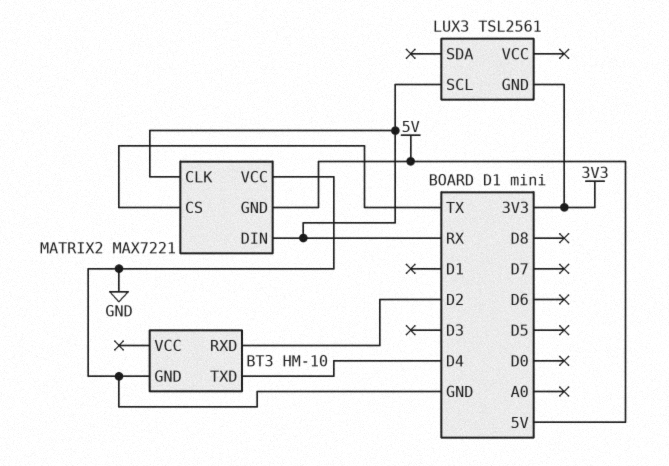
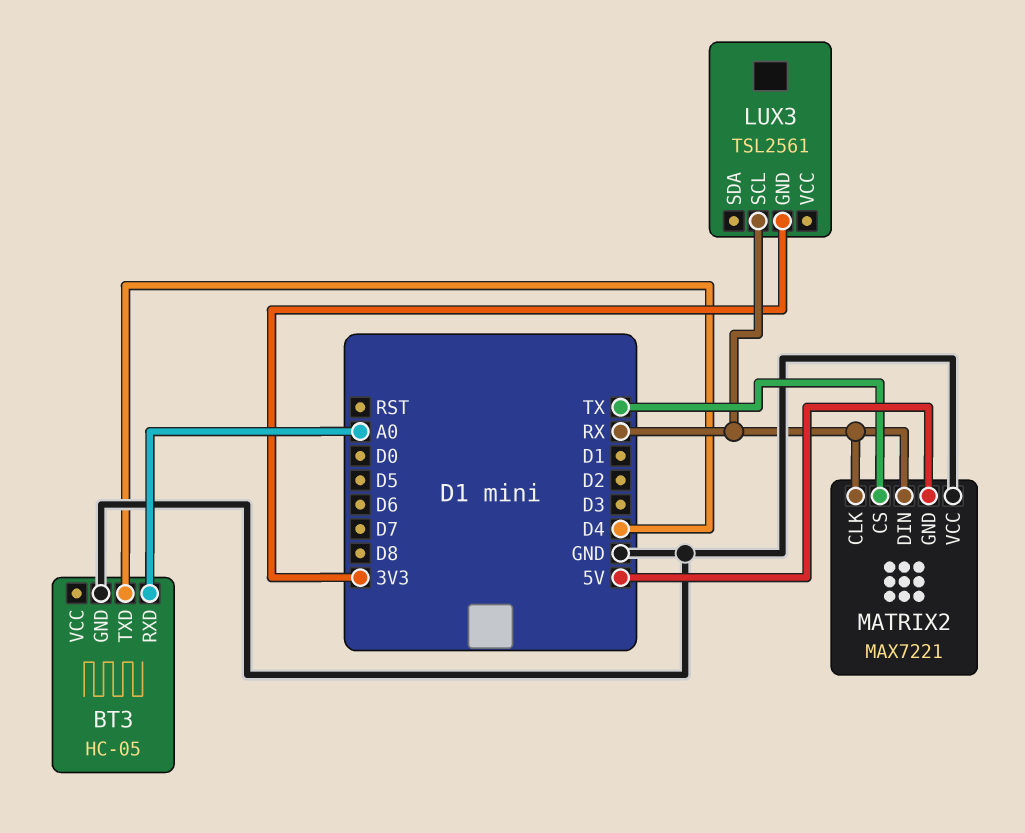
BT3: HM-10 -> HC-05
BT3 pin RXD: D2 -> A0

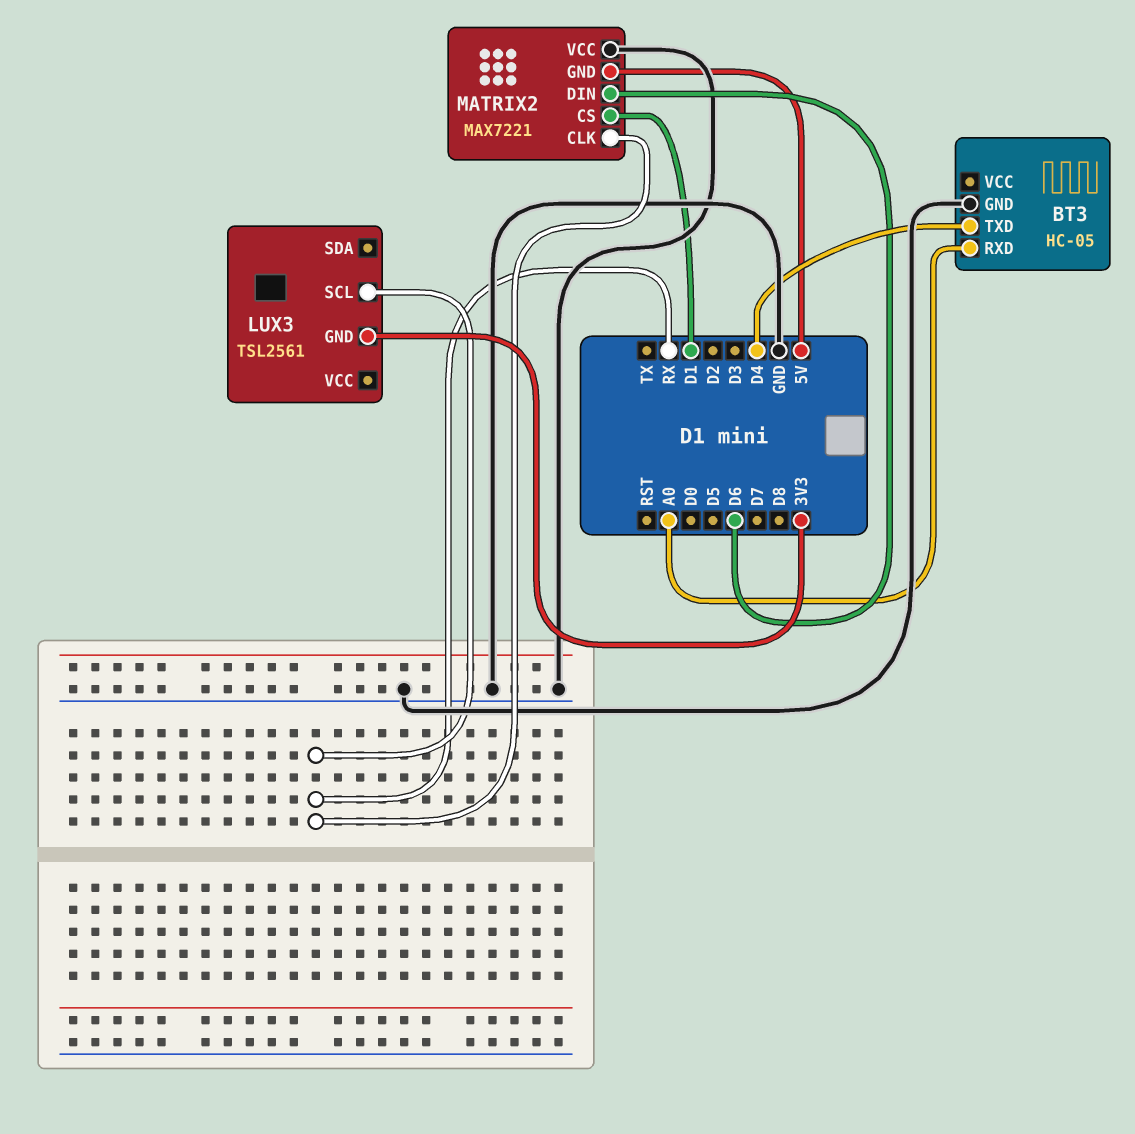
MATRIX2 pin CS: TX -> D1
MATRIX2 pin DIN: RX -> D6

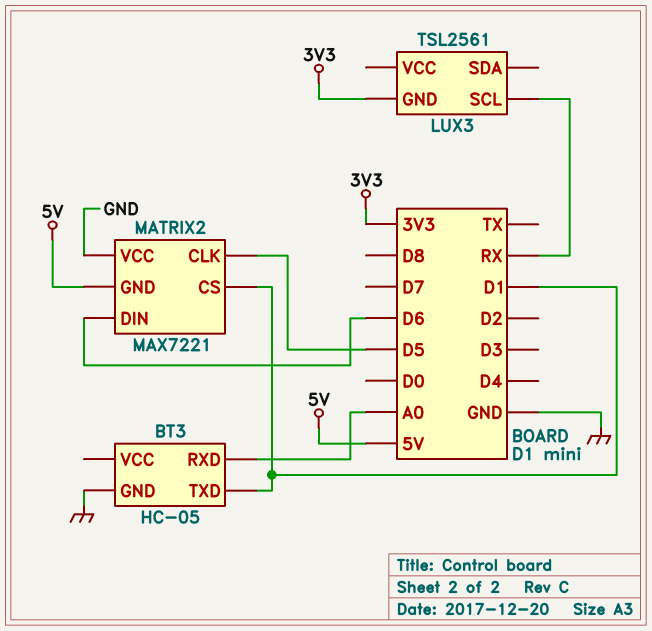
BT3 pin TXD: D4 -> D1
MATRIX2 pin CLK: RX -> D5

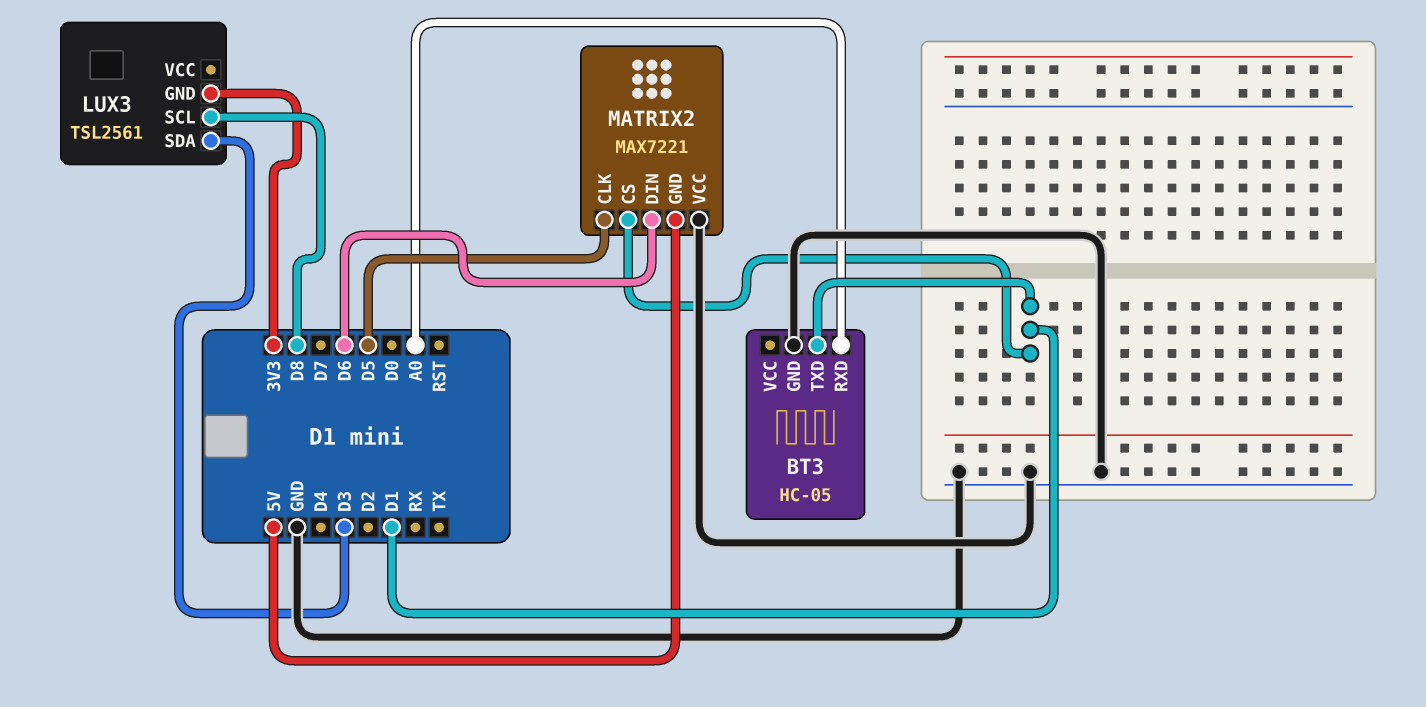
LUX3 pin SCL: RX -> D8
LUX3 pin SDA: none -> D3

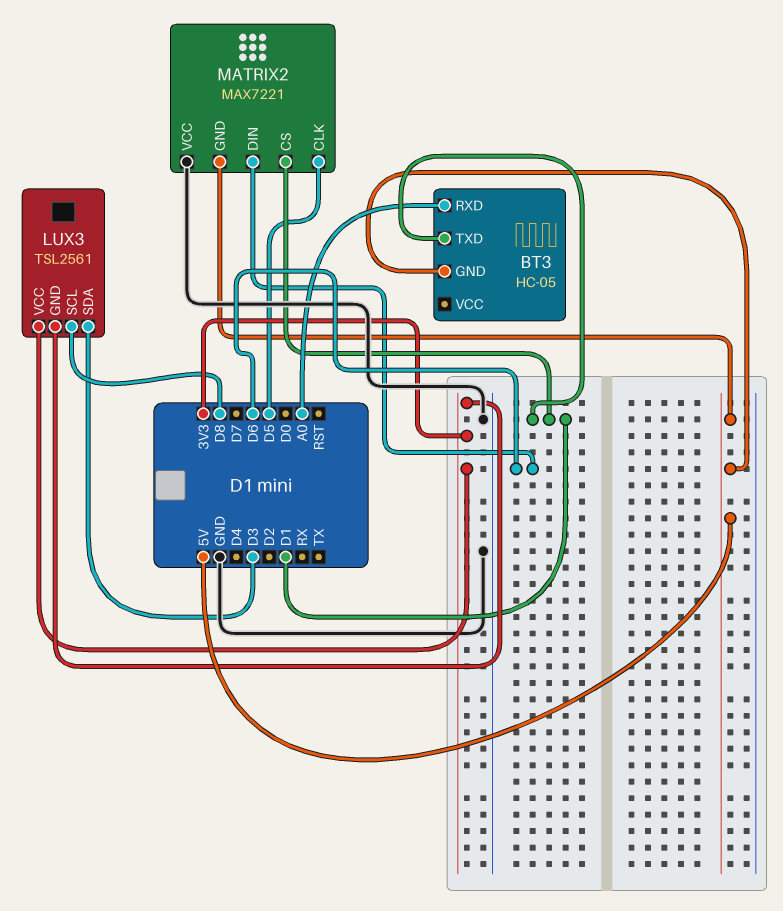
BT3 pin GND: GND -> 5V
LUX3 pin VCC: none -> 3V3

